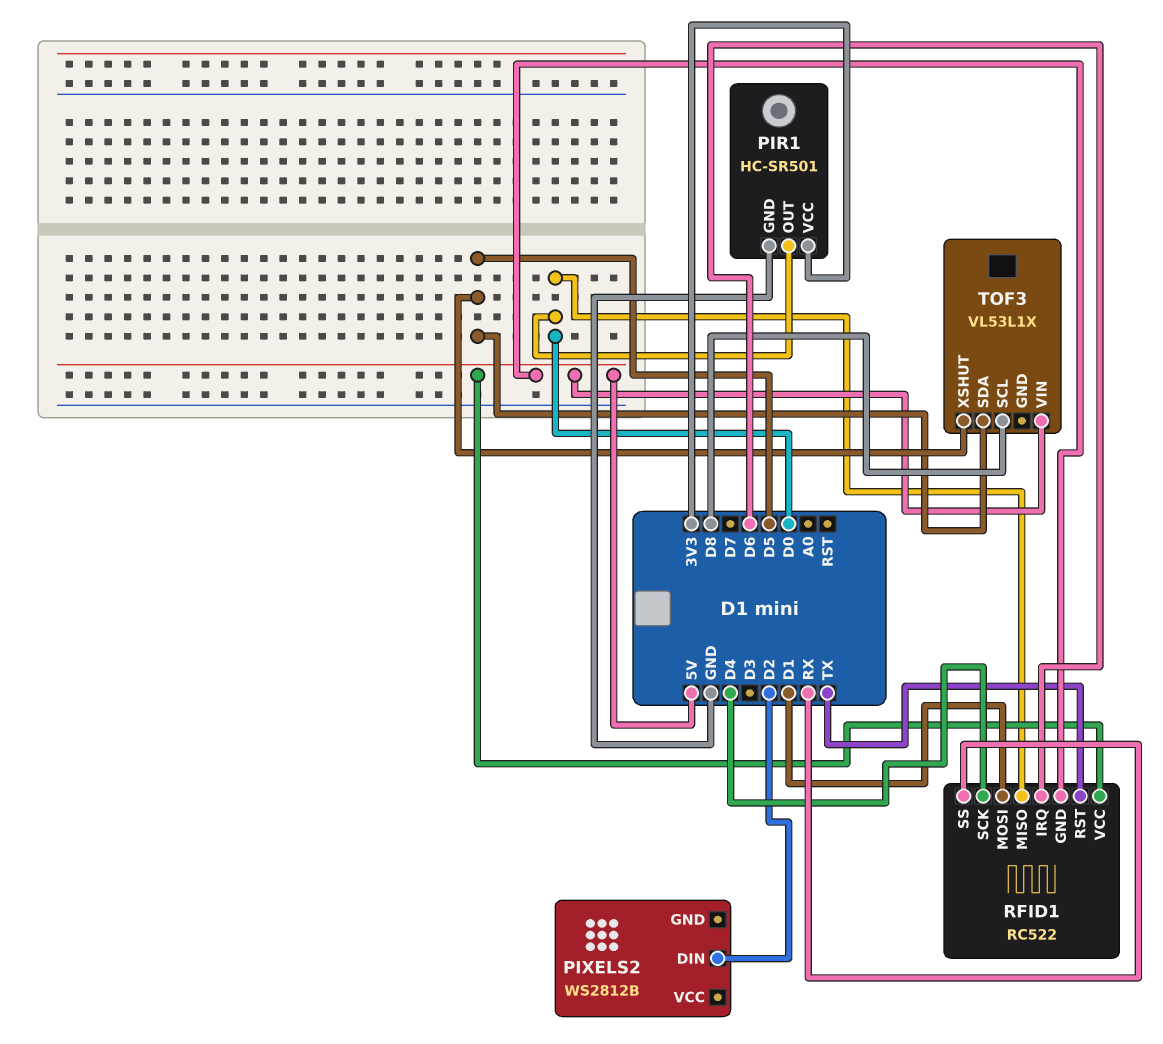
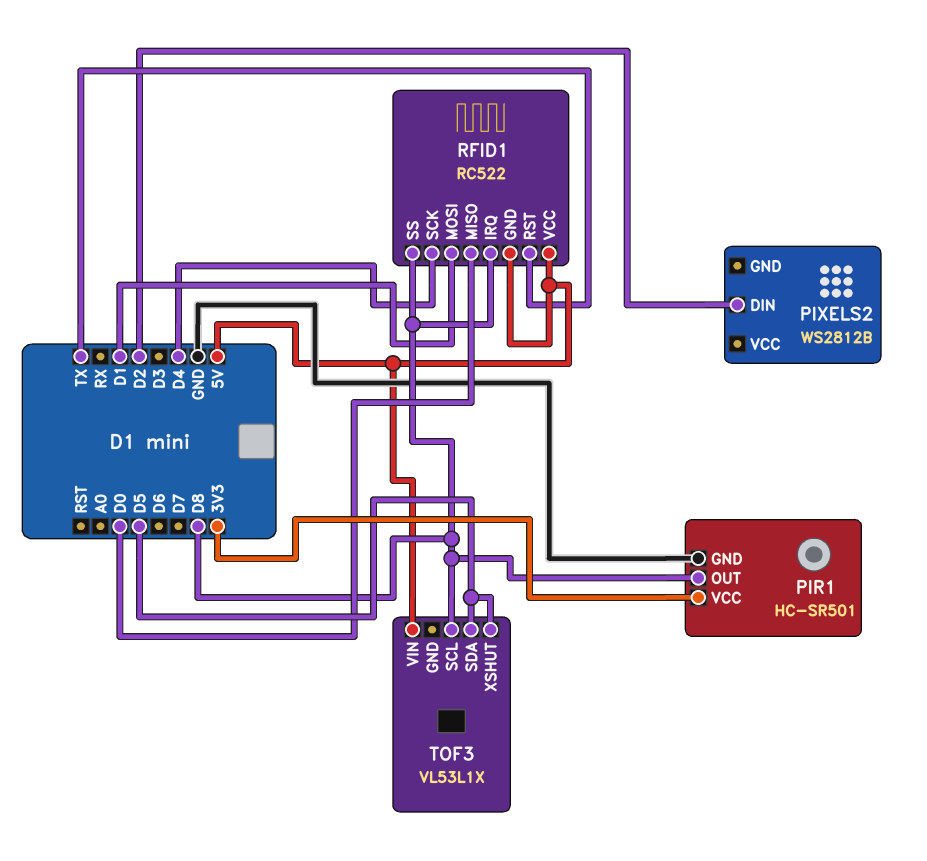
PIR1 pin OUT: D0 -> D8
RFID1 pin IRQ: D6 -> D8
RFID1 pin SS: RX -> D8

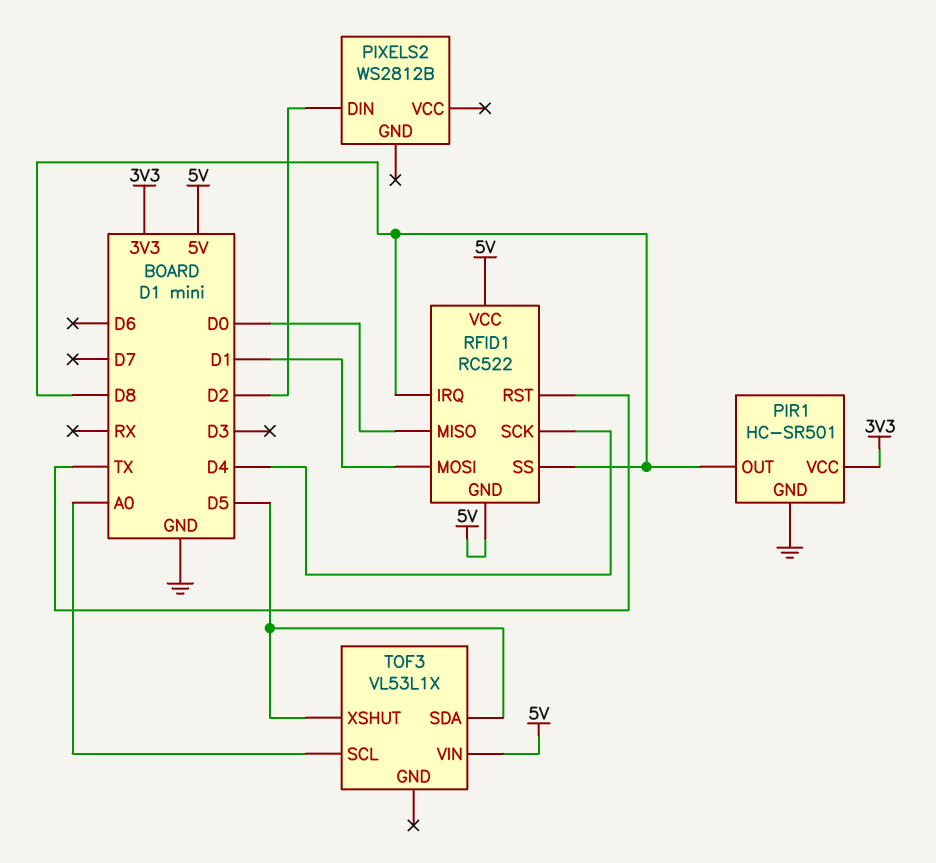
TOF3 pin SCL: D8 -> A0

